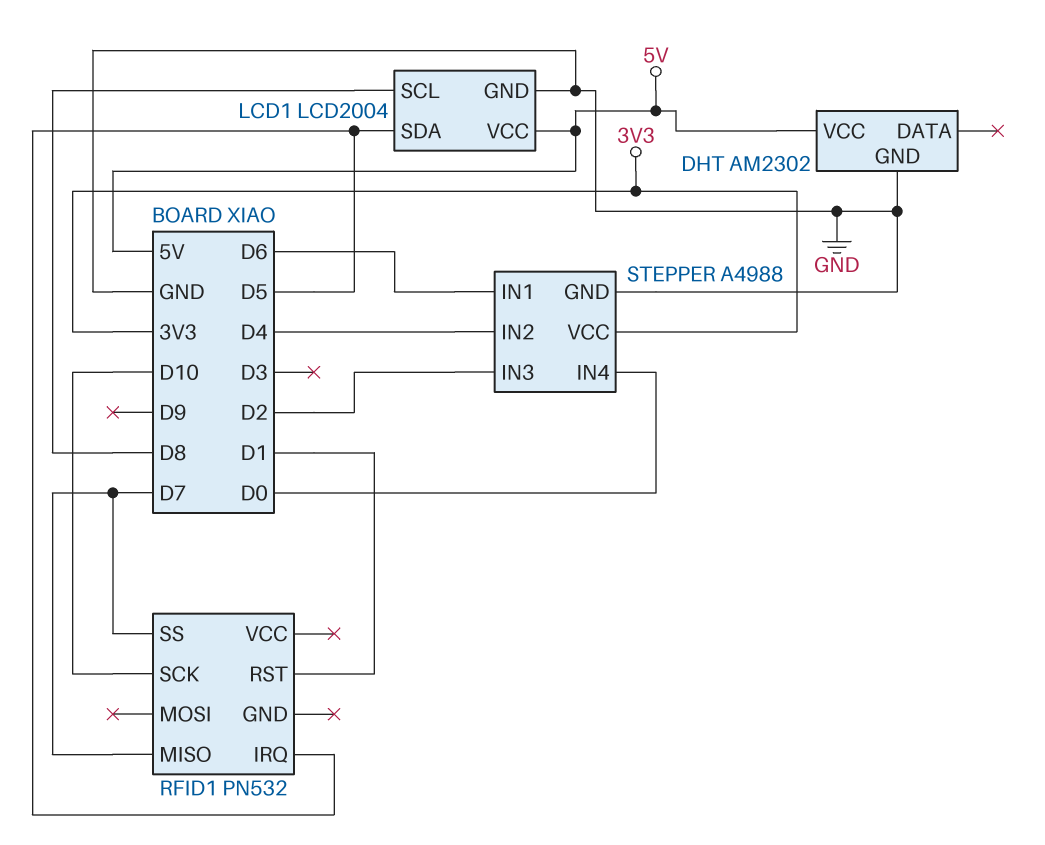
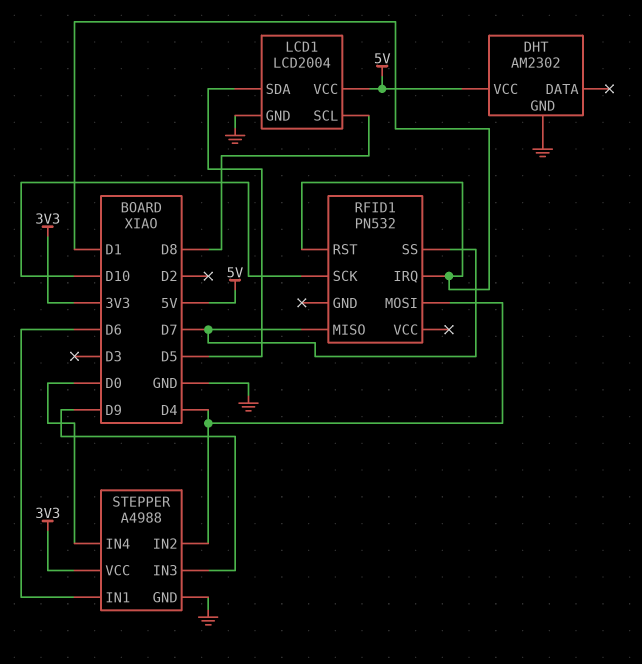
RFID1 pin IRQ: D5 -> D1
RFID1 pin MOSI: none -> D4
STEPPER pin IN3: D2 -> D9

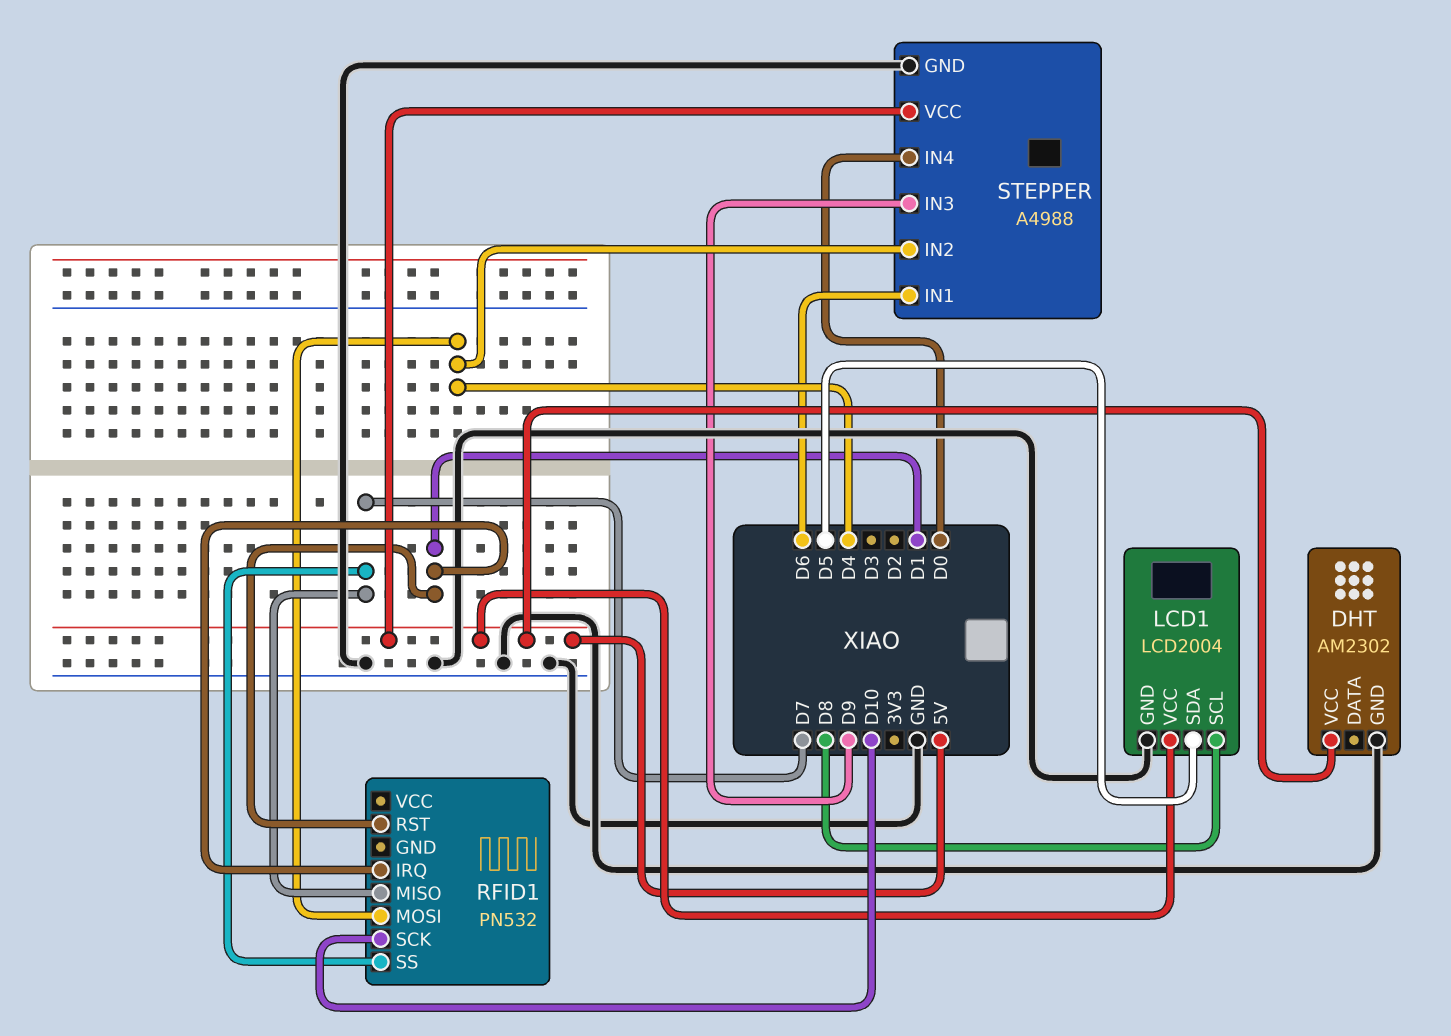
STEPPER pin VCC: 3V3 -> 5V

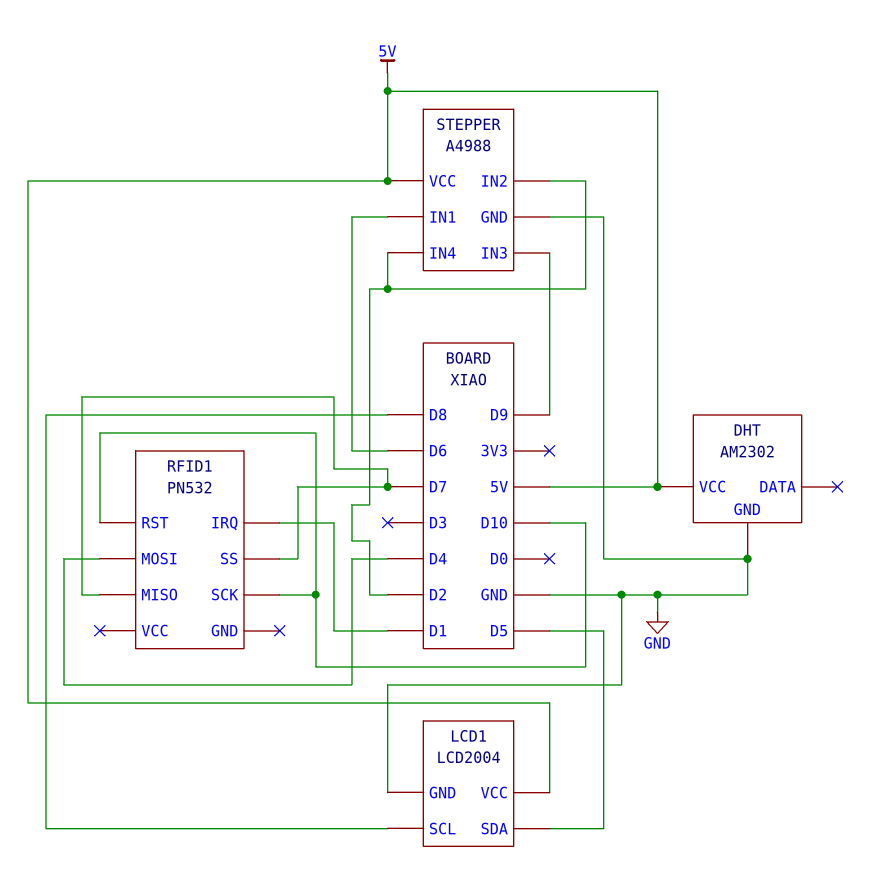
RFID1 pin RST: D1 -> D10
STEPPER pin IN2: D4 -> D2
STEPPER pin IN4: D0 -> D2

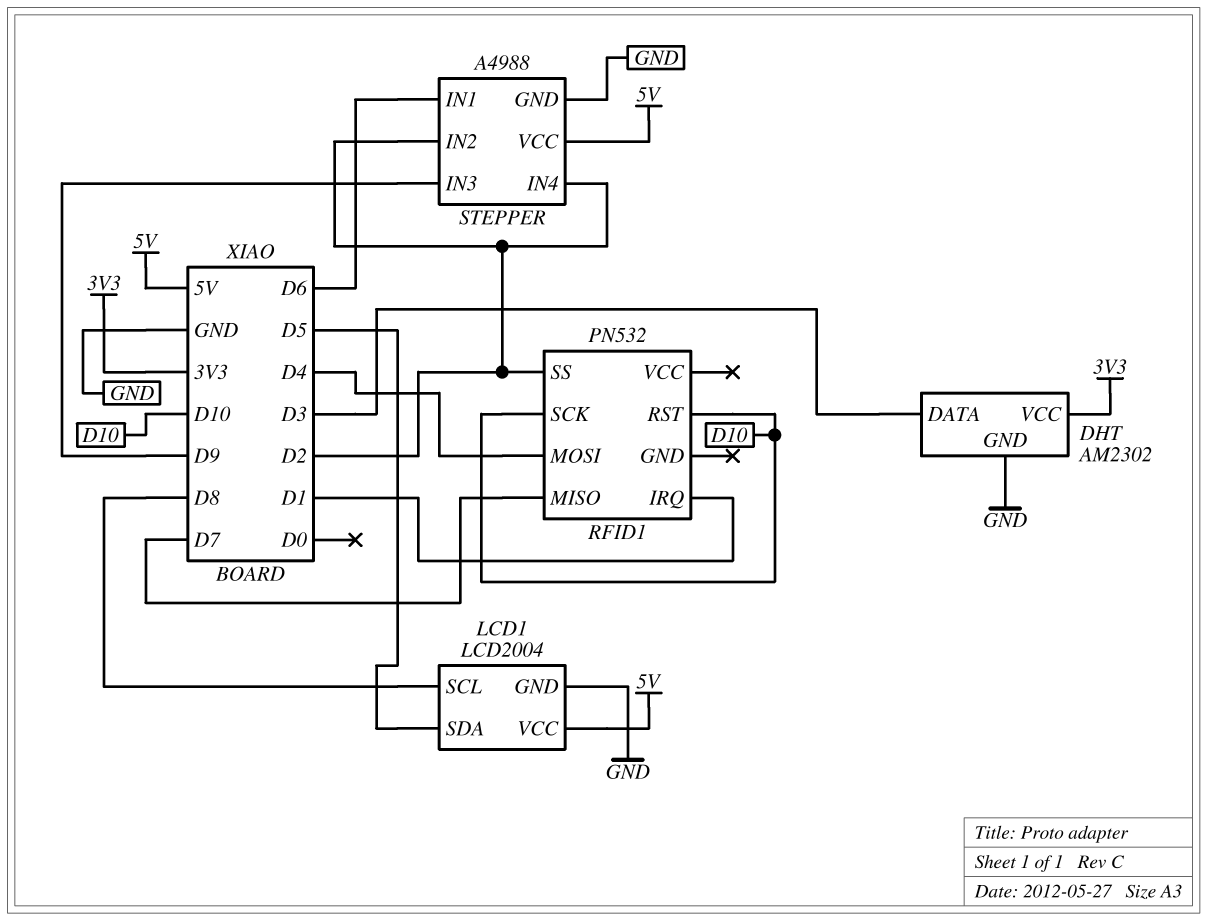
DHT pin DATA: none -> D3
DHT pin VCC: 5V -> 3V3
RFID1 pin SS: D7 -> D2

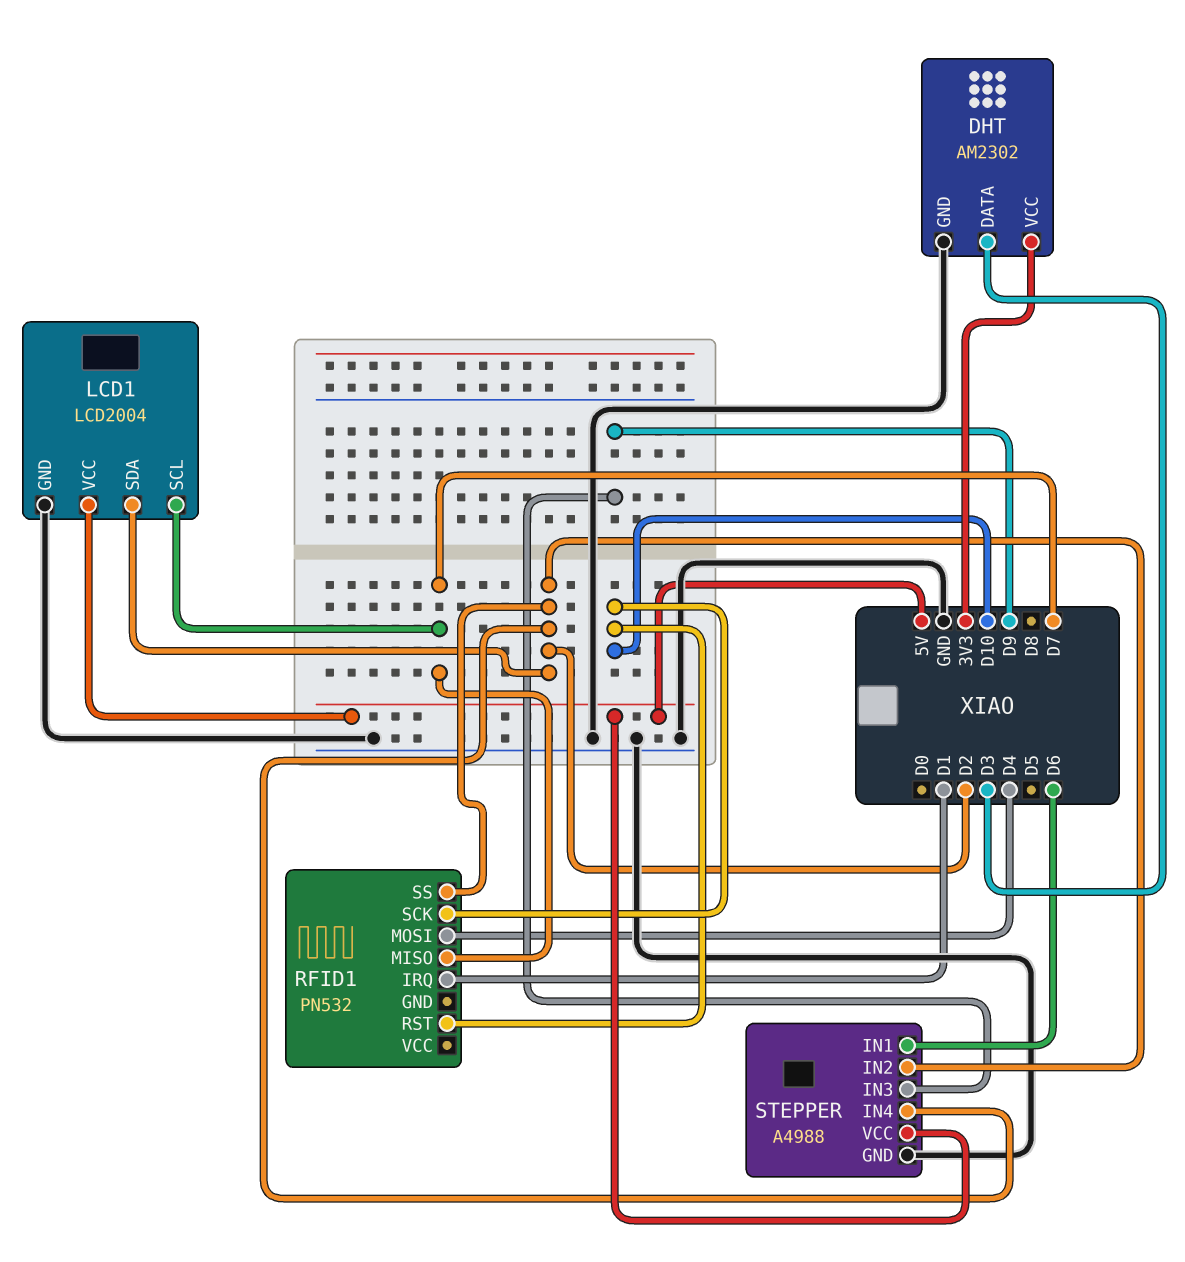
LCD1 pin SCL: D8 -> D7
LCD1 pin SDA: D5 -> D2

